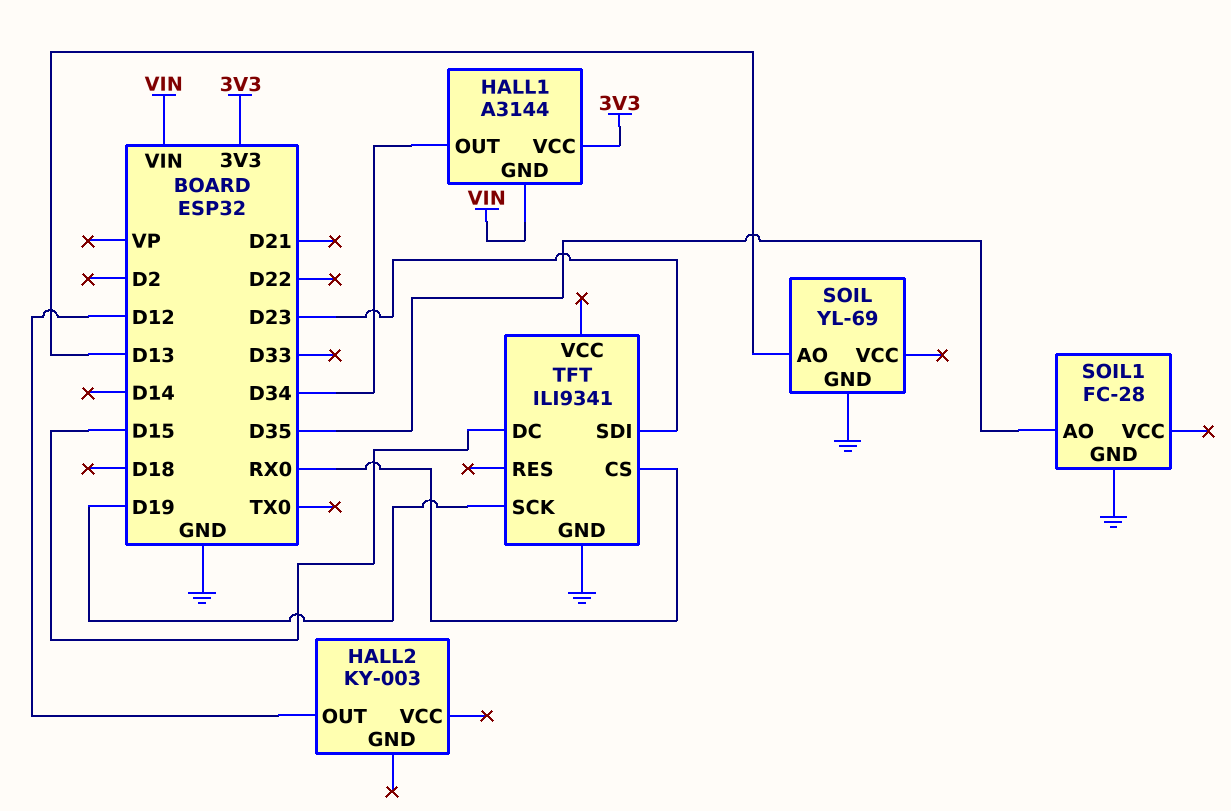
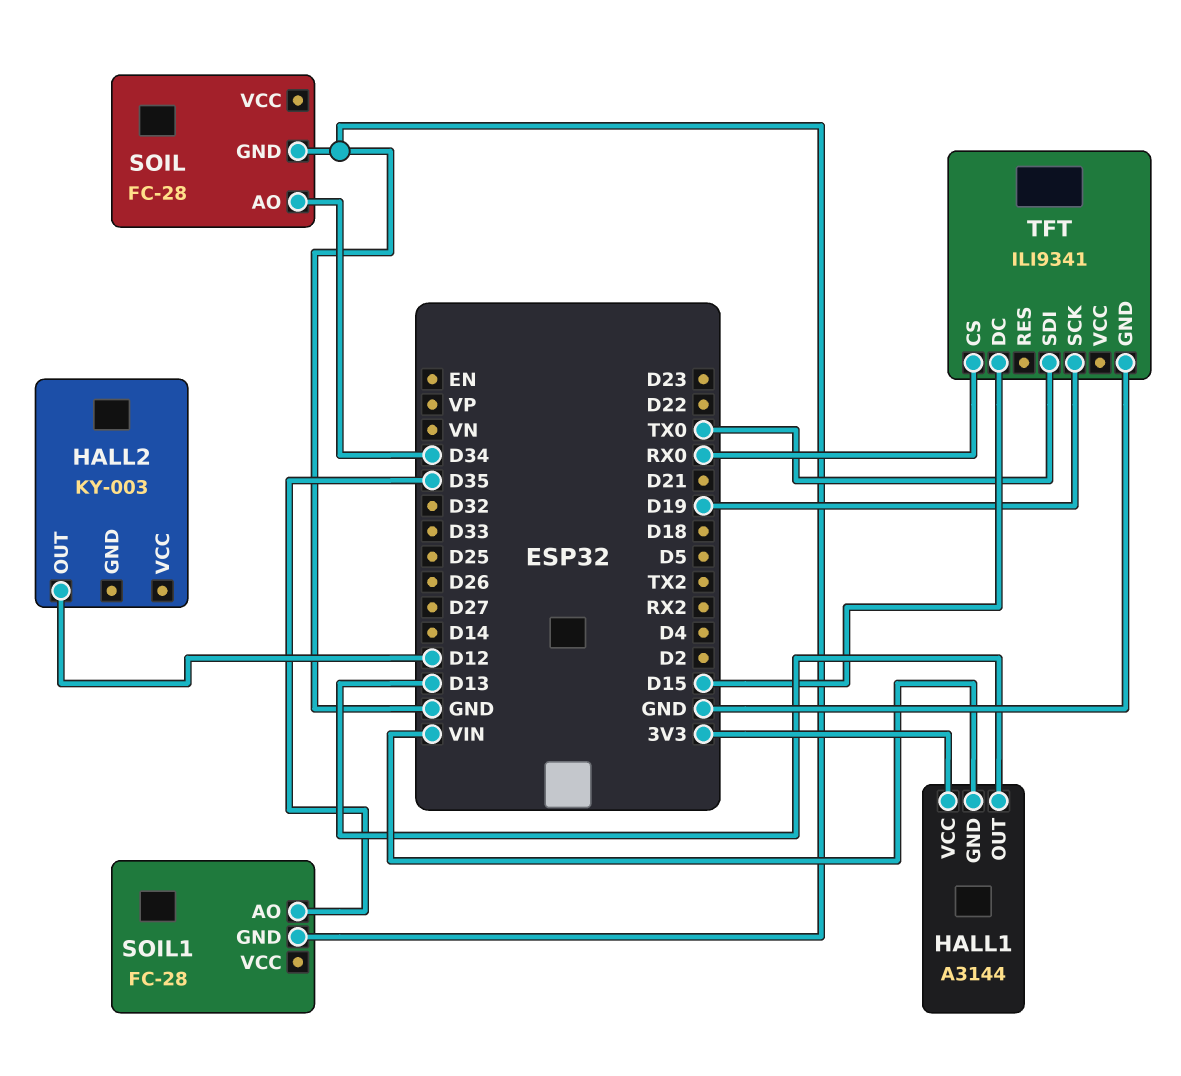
HALL1 pin OUT: D34 -> D13
SOIL: YL-69 -> FC-28
SOIL pin AO: D13 -> D34
TFT pin SDI: D23 -> TX0

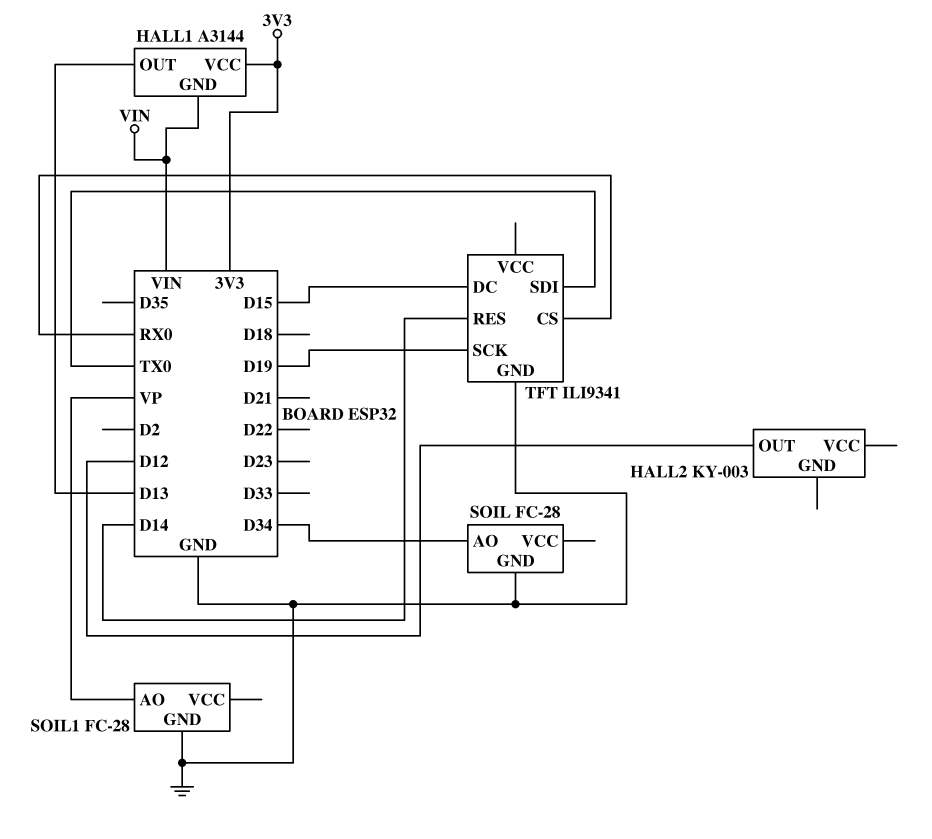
SOIL1 pin AO: D35 -> VP
TFT pin RES: none -> D14

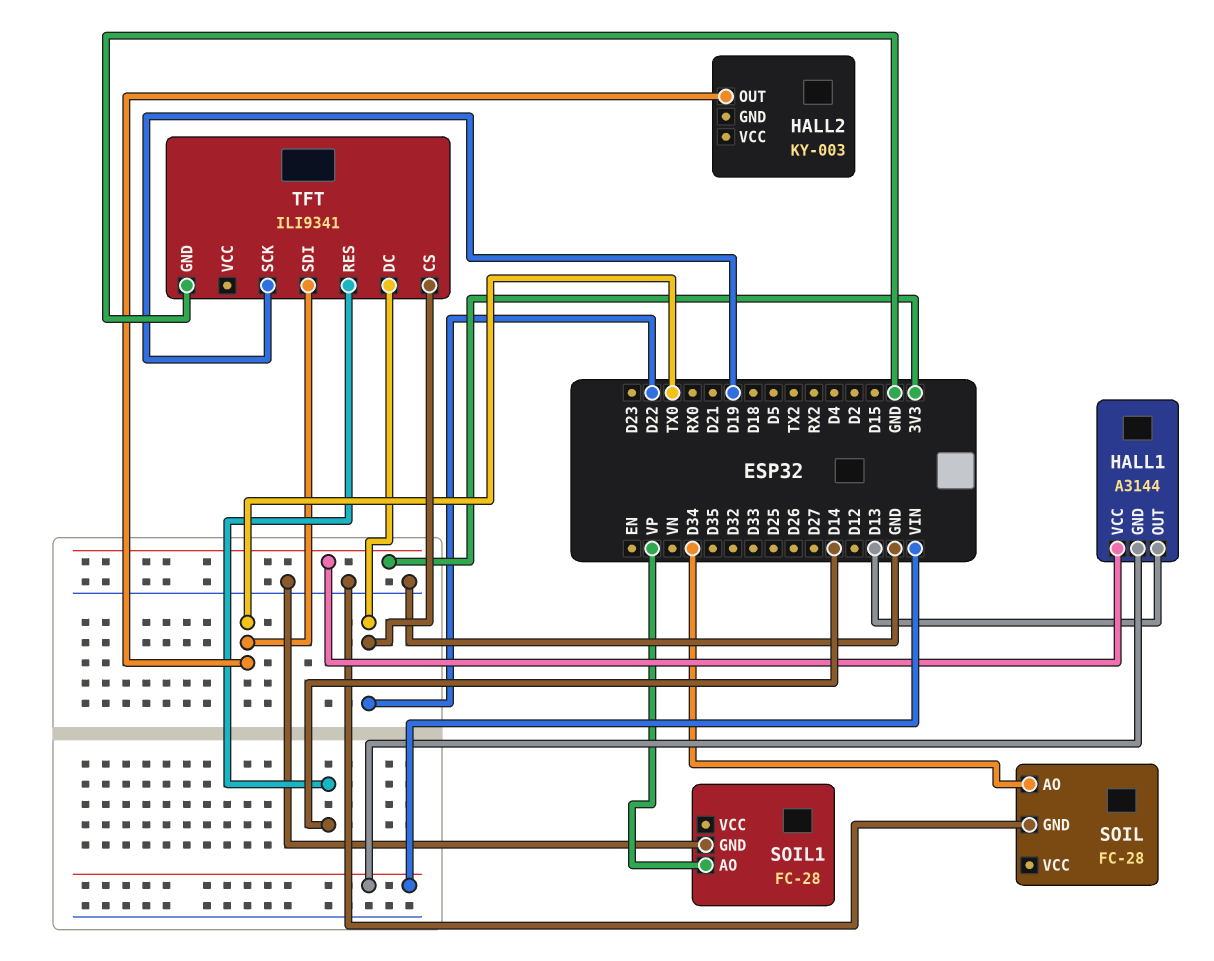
HALL2 pin OUT: D12 -> TX0
TFT pin CS: RX0 -> D22
TFT pin DC: D15 -> D22

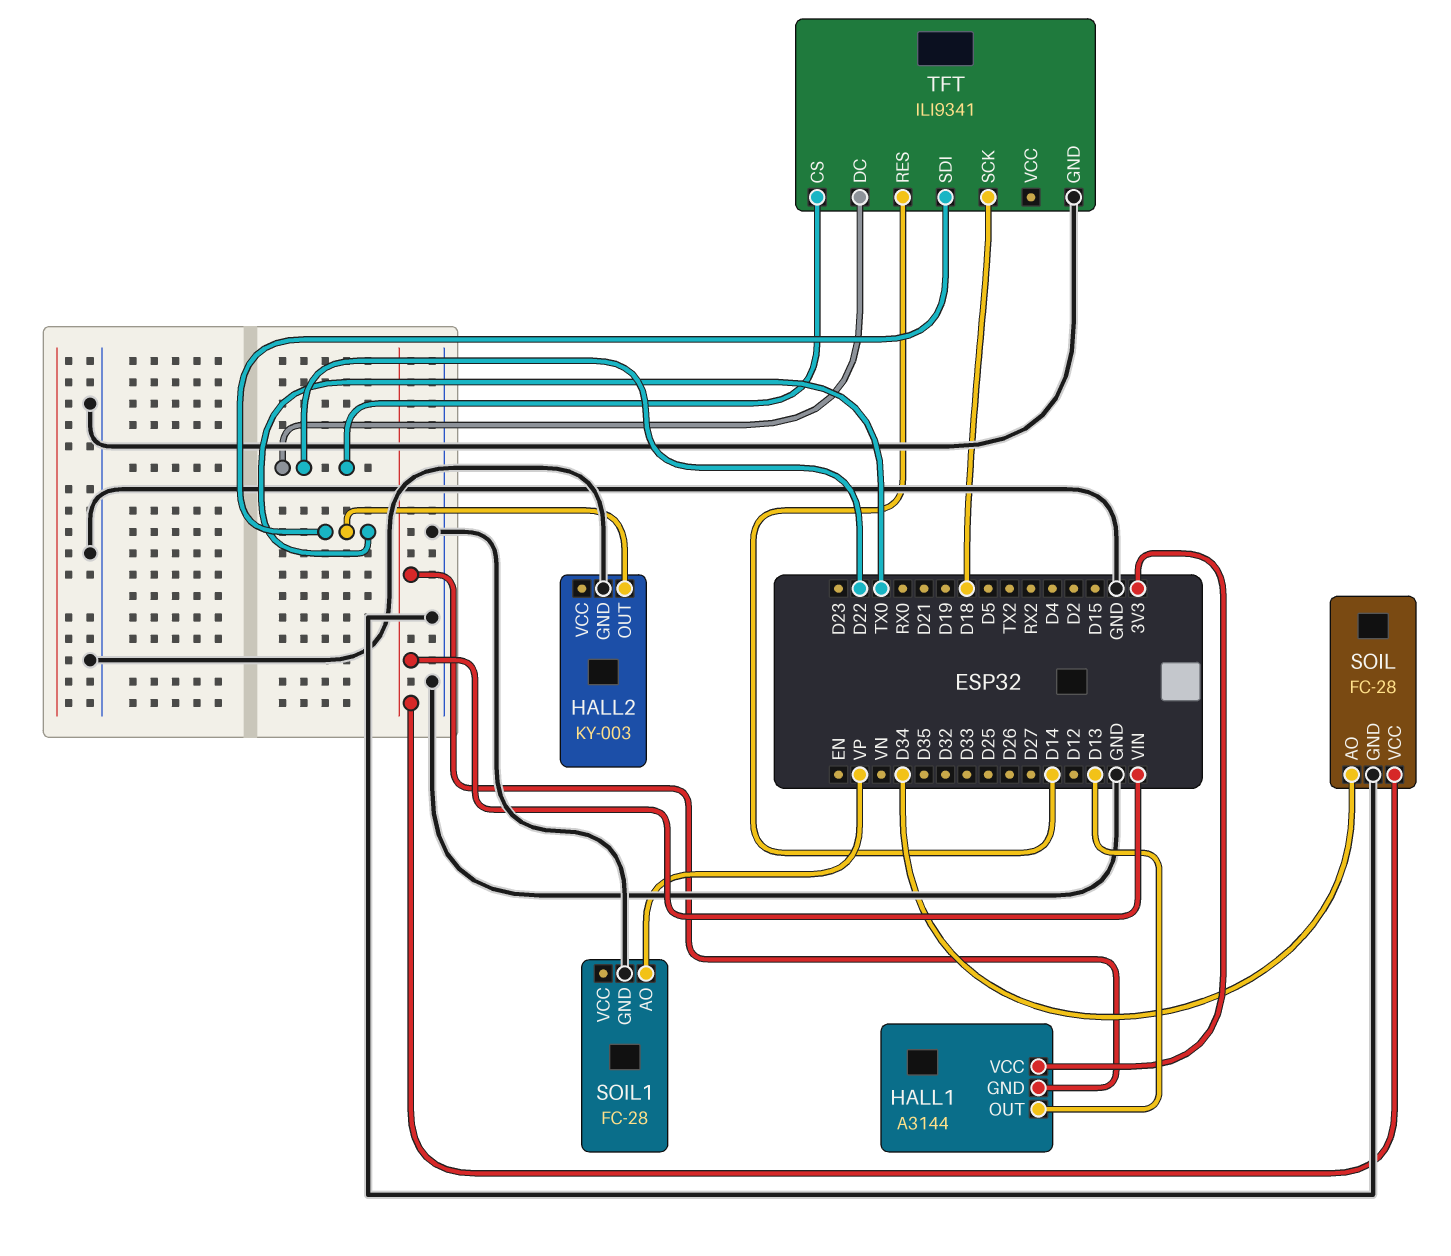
HALL2 pin GND: none -> GND
SOIL pin VCC: none -> VIN
TFT pin SCK: D19 -> D18

